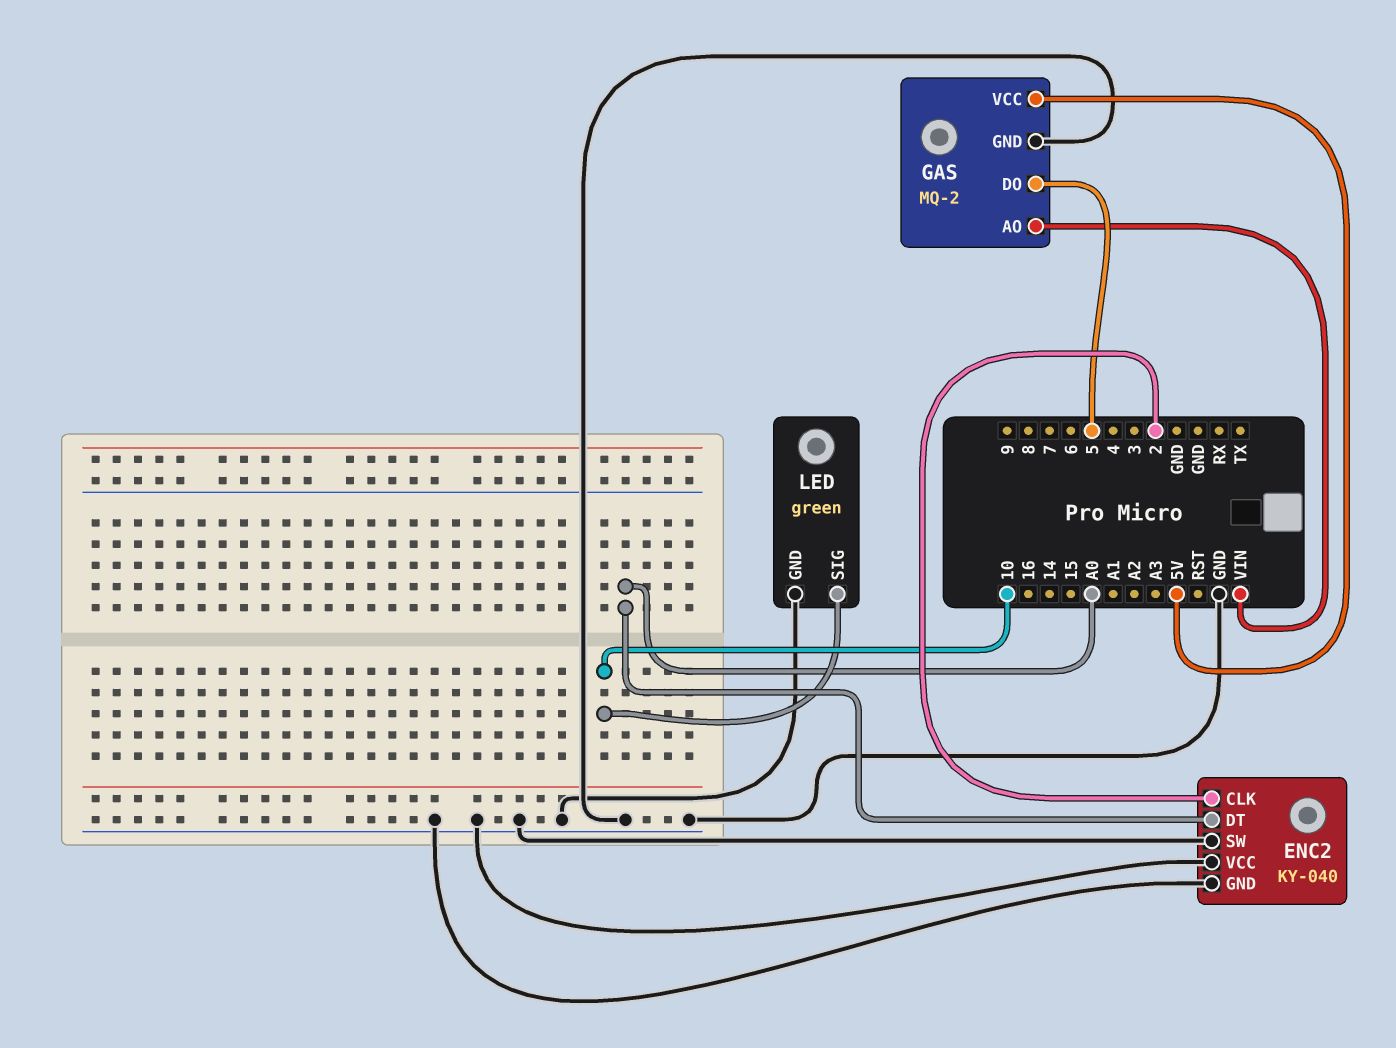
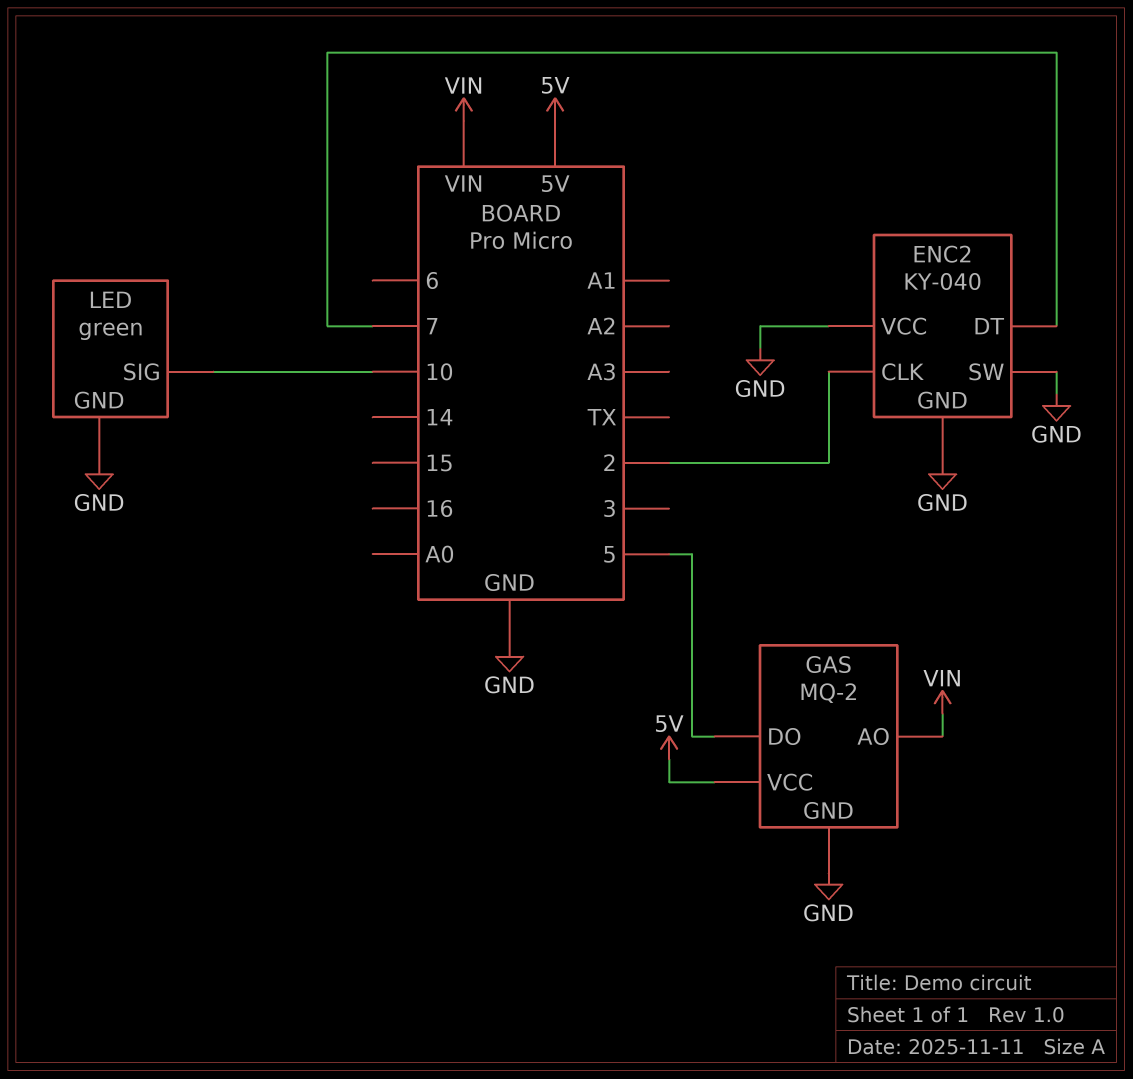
ENC2 pin DT: A0 -> 7

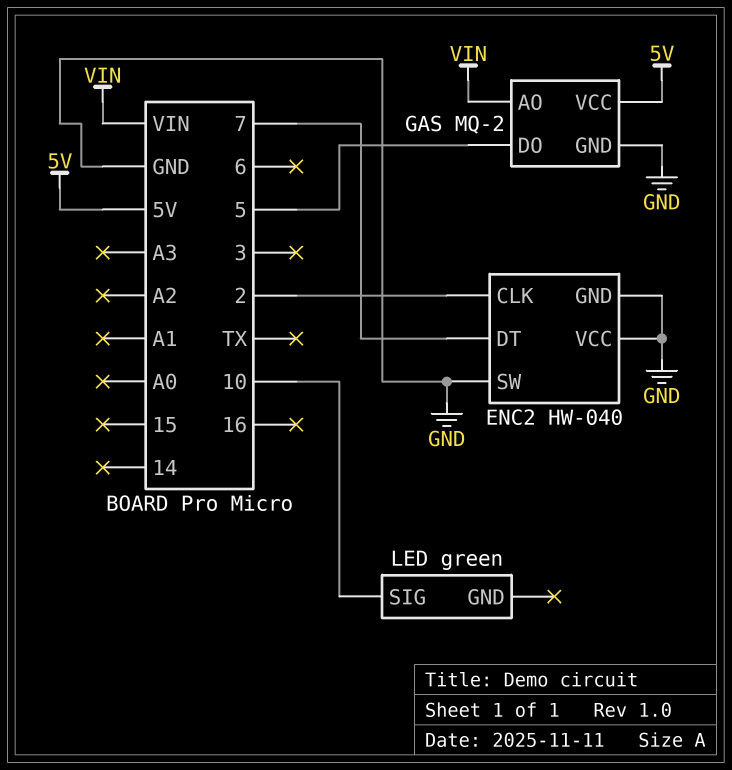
ENC2: KY-040 -> HW-040
LED pin GND: GND -> none

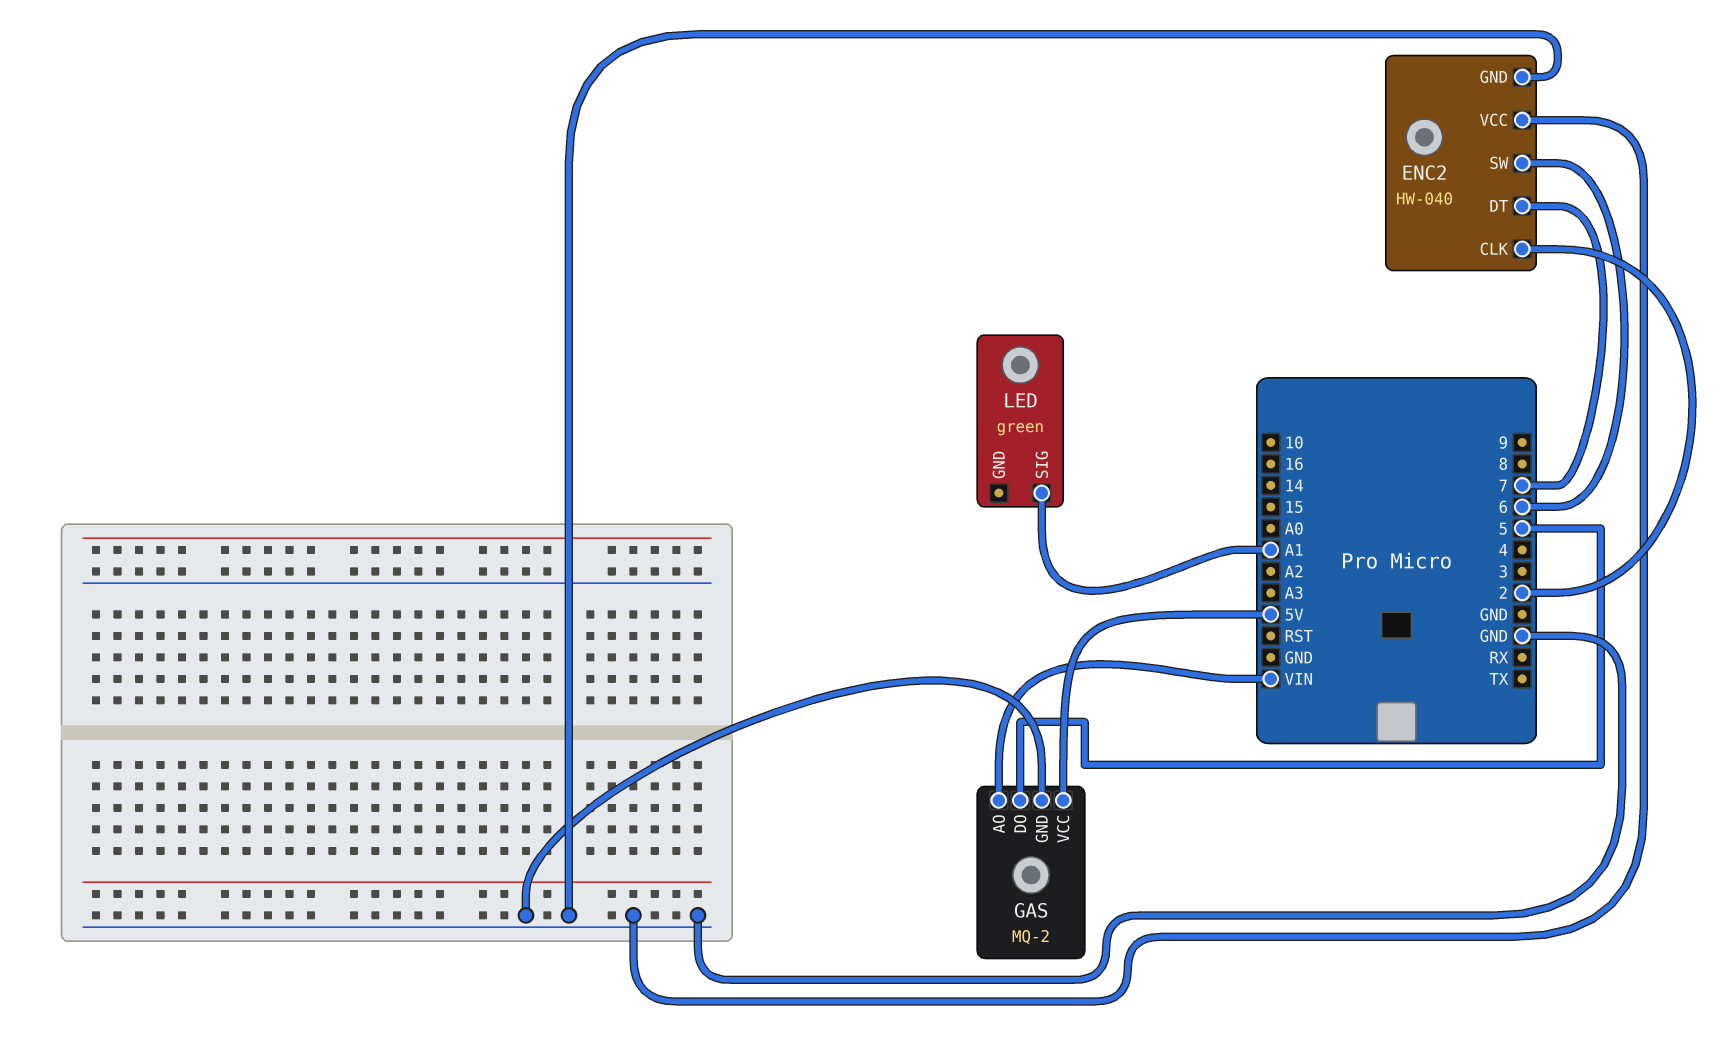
ENC2 pin SW: GND -> 6
LED pin SIG: 10 -> A1

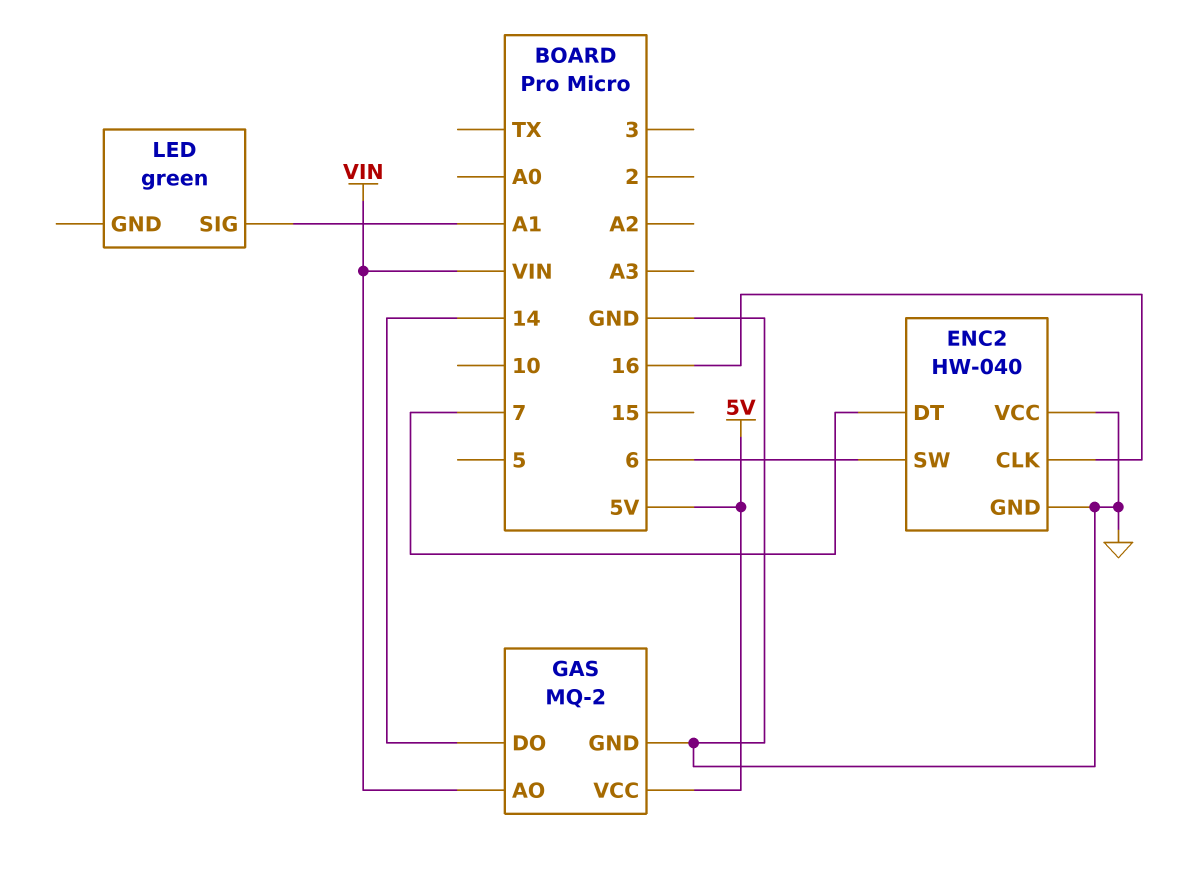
ENC2 pin CLK: 2 -> 16
GAS pin DO: 5 -> 14

